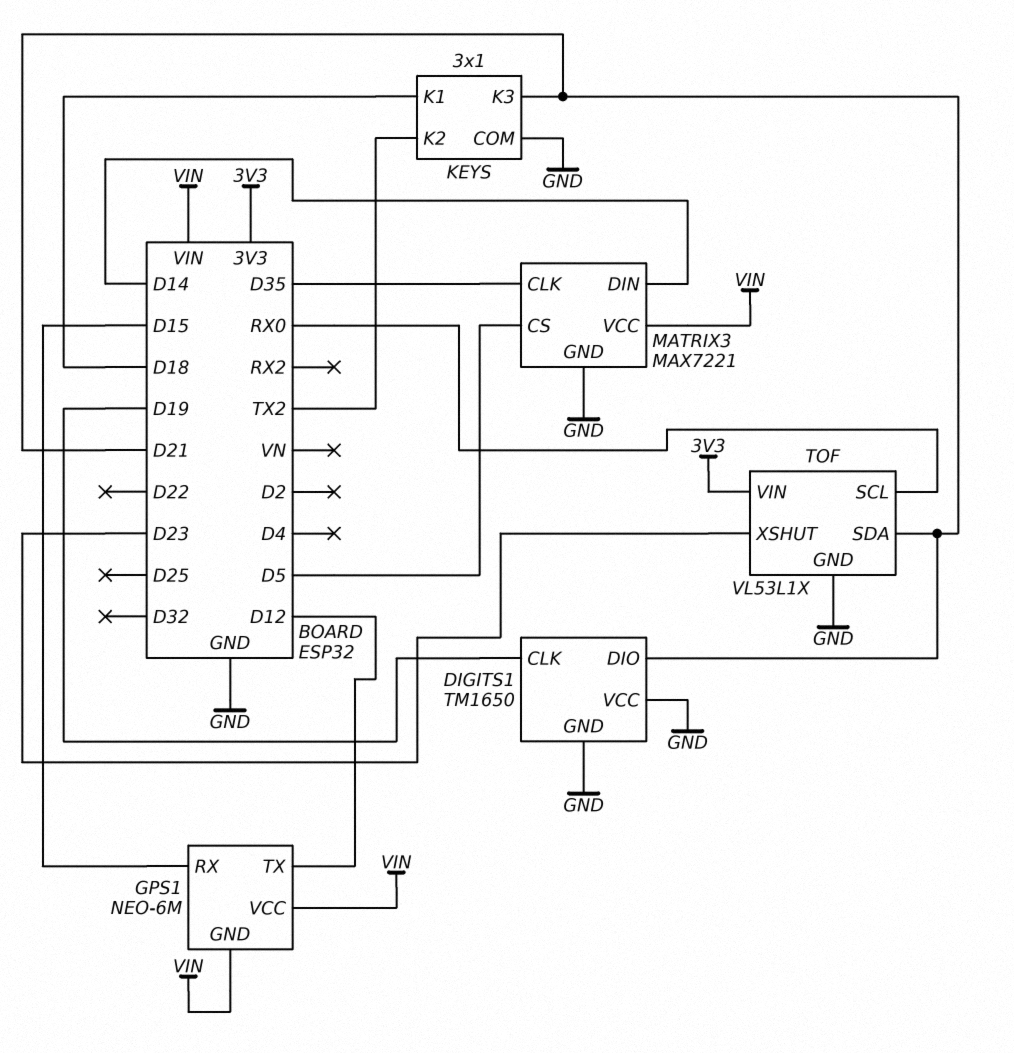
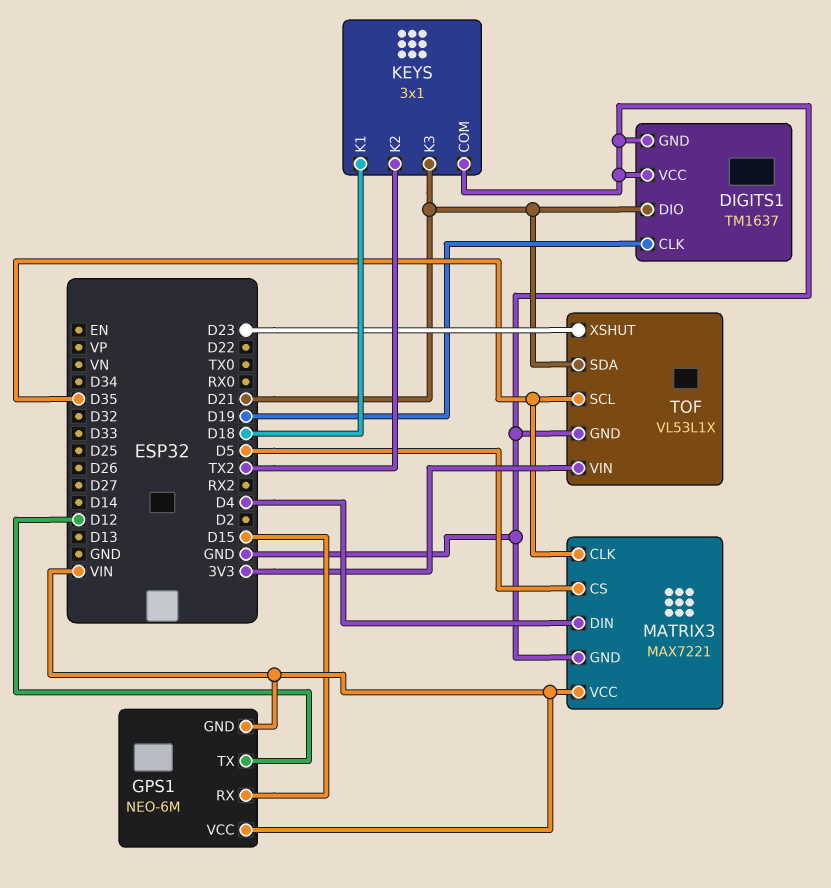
DIGITS1: TM1650 -> TM1637
MATRIX3 pin DIN: D14 -> D4
TOF pin SCL: RX0 -> D35

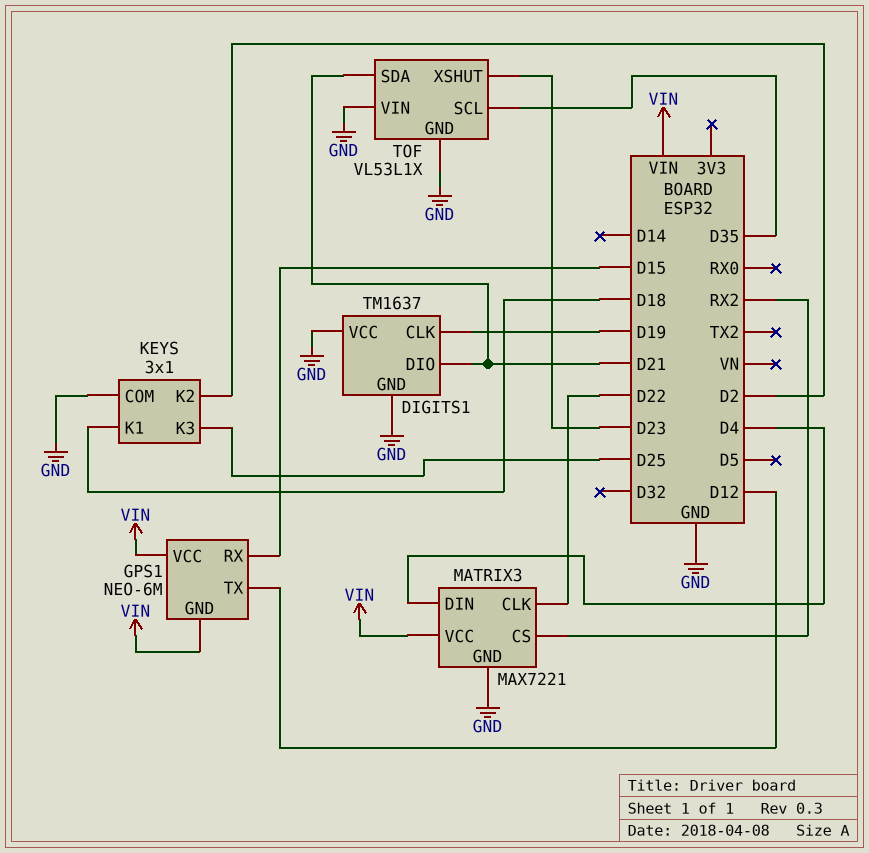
KEYS pin K2: TX2 -> D2
KEYS pin K3: D21 -> D25
MATRIX3 pin CLK: D35 -> D22
MATRIX3 pin CS: D5 -> RX2
TOF pin VIN: 3V3 -> GND

